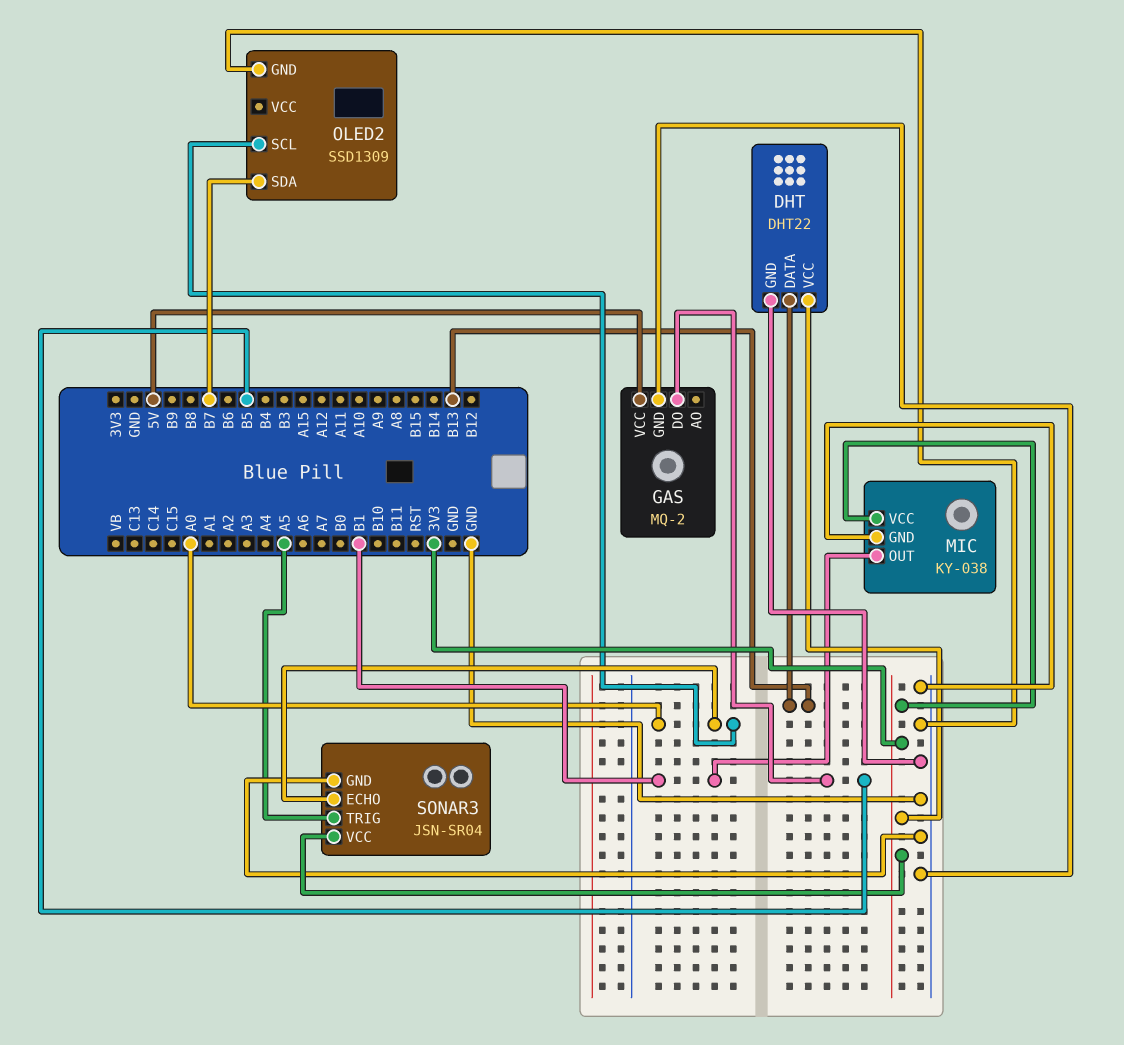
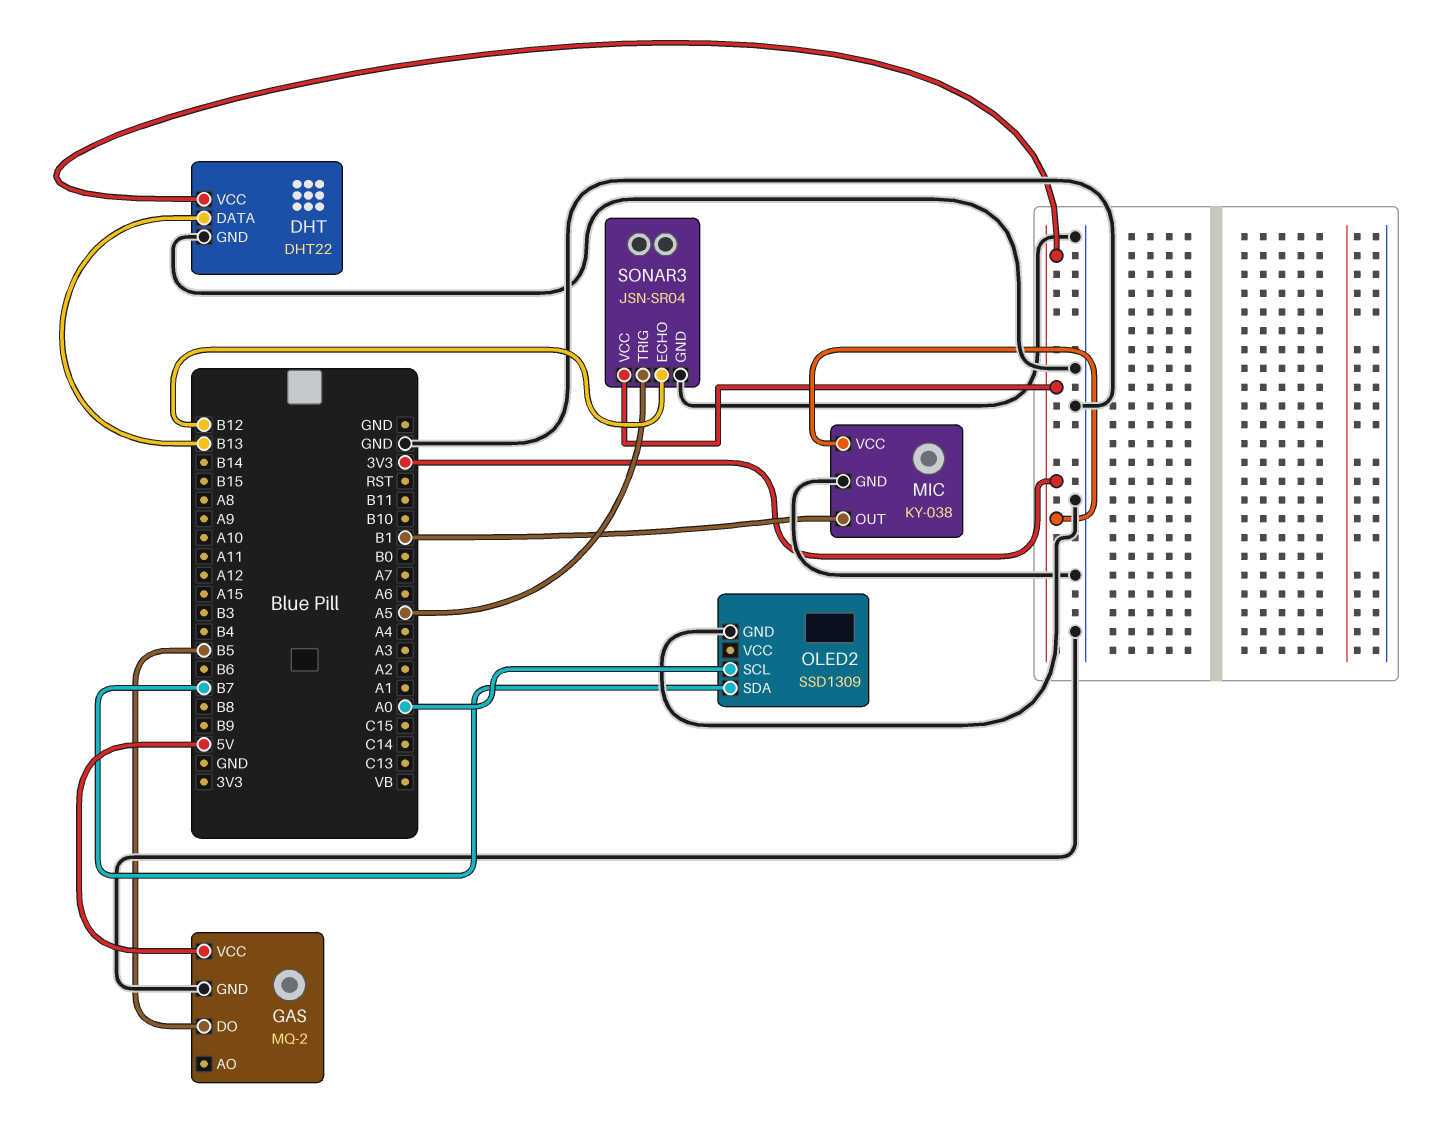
SONAR3 pin ECHO: A0 -> B12

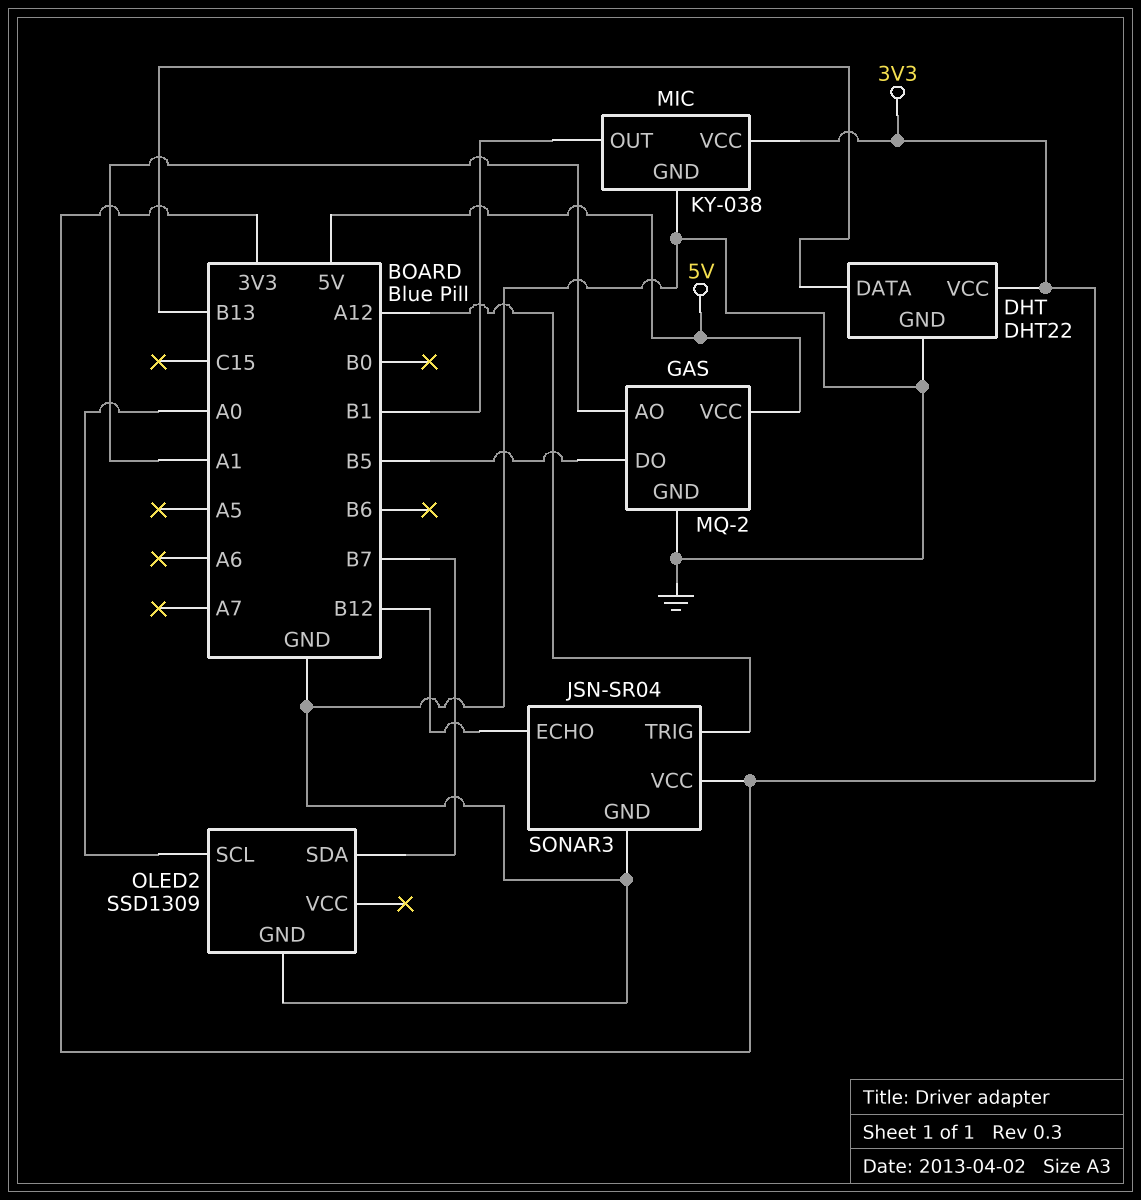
GAS pin AO: none -> A1
SONAR3 pin TRIG: A5 -> A12

